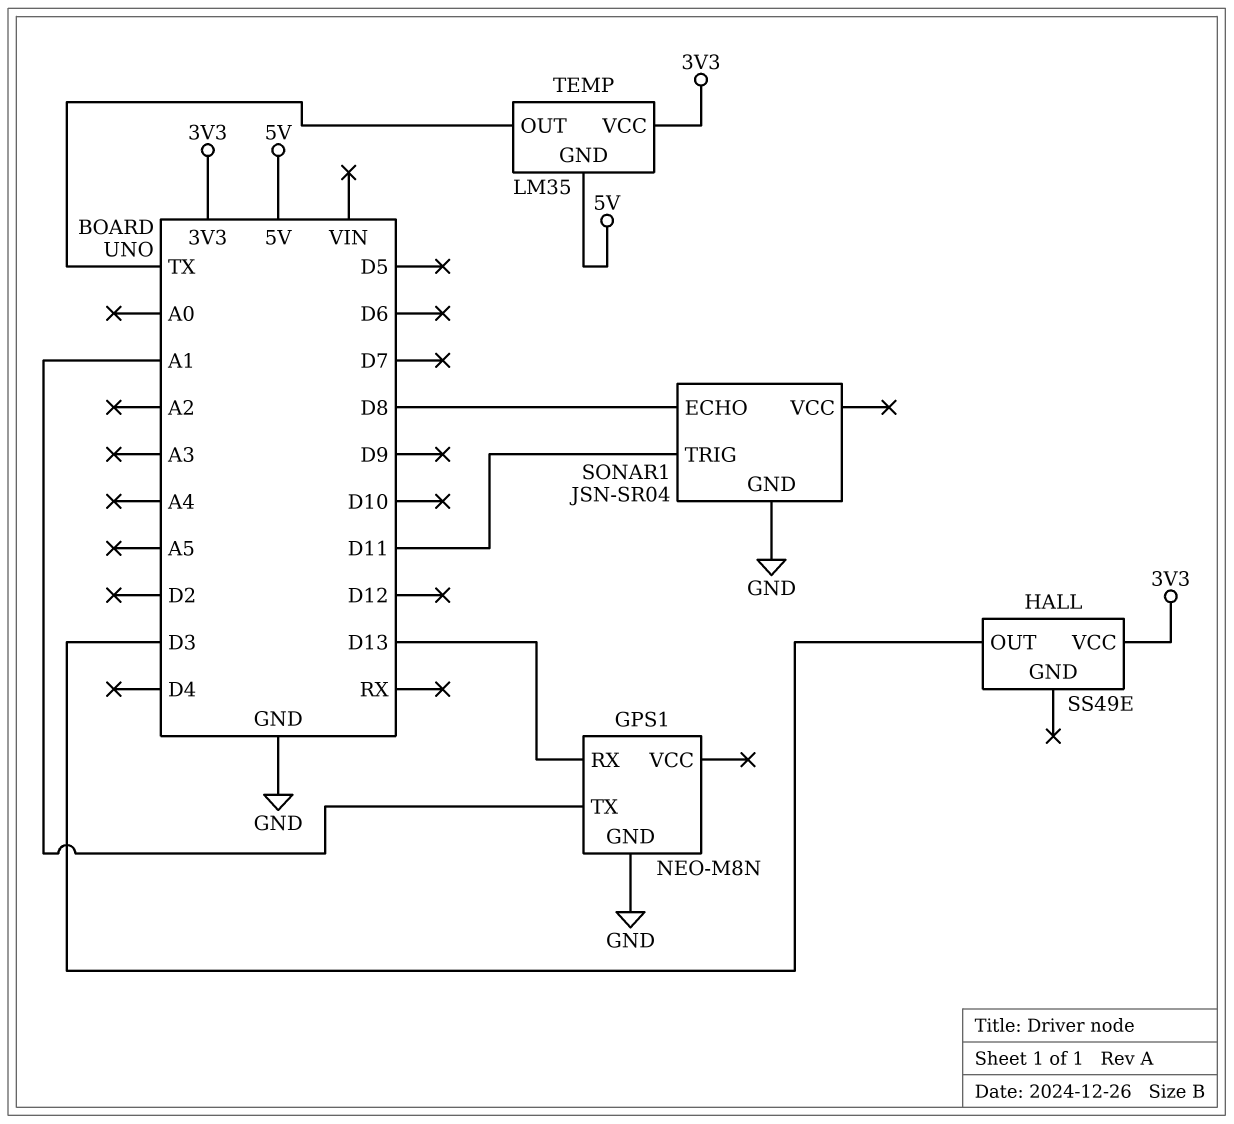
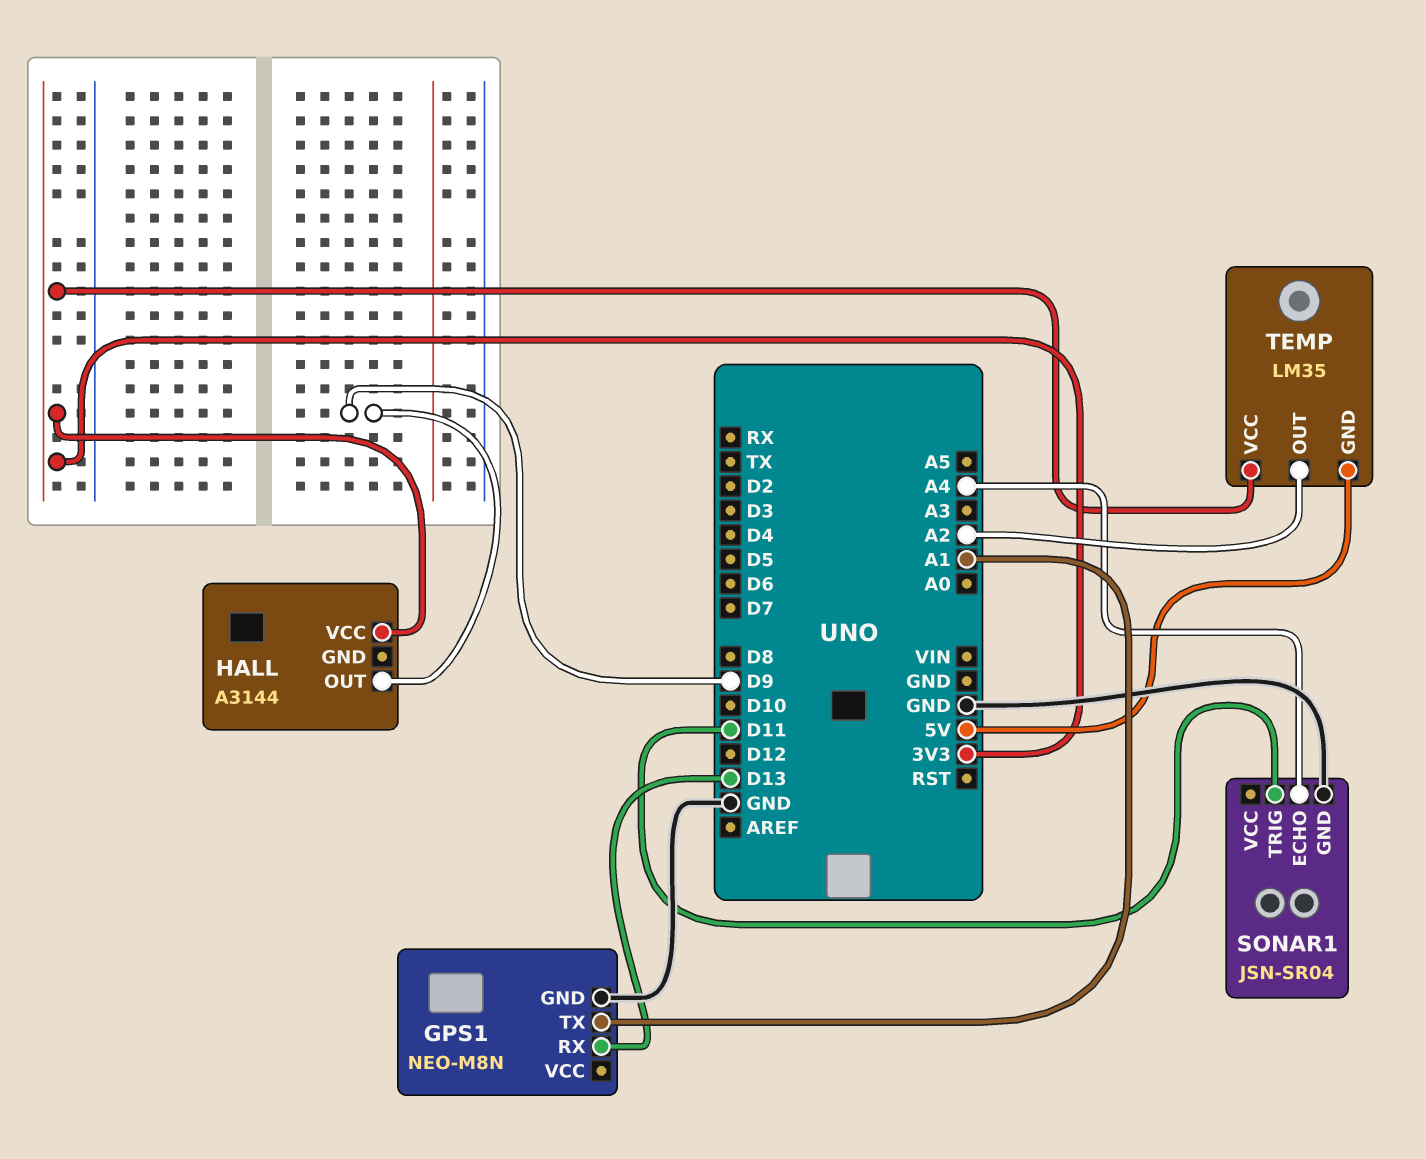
HALL: SS49E -> A3144
HALL pin OUT: D3 -> D9
SONAR1 pin ECHO: D8 -> A4
TEMP pin OUT: TX -> A2

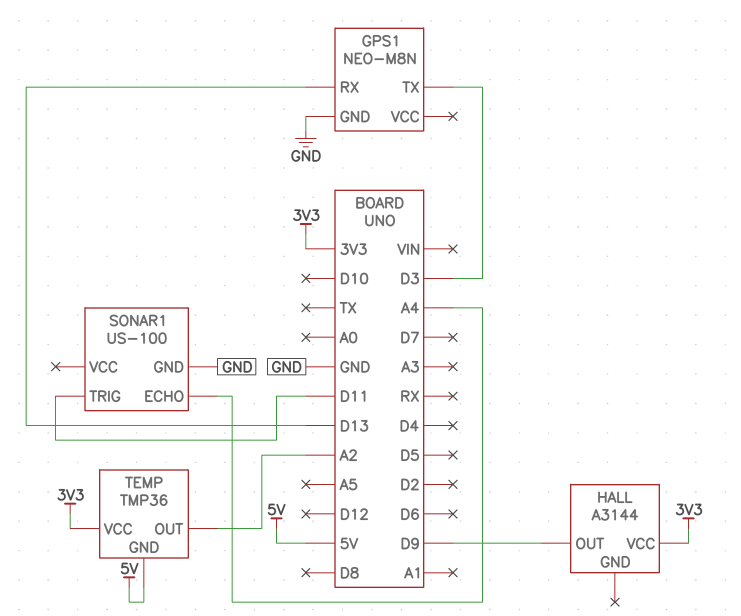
GPS1 pin TX: A1 -> D3
SONAR1: JSN-SR04 -> US-100
TEMP: LM35 -> TMP36

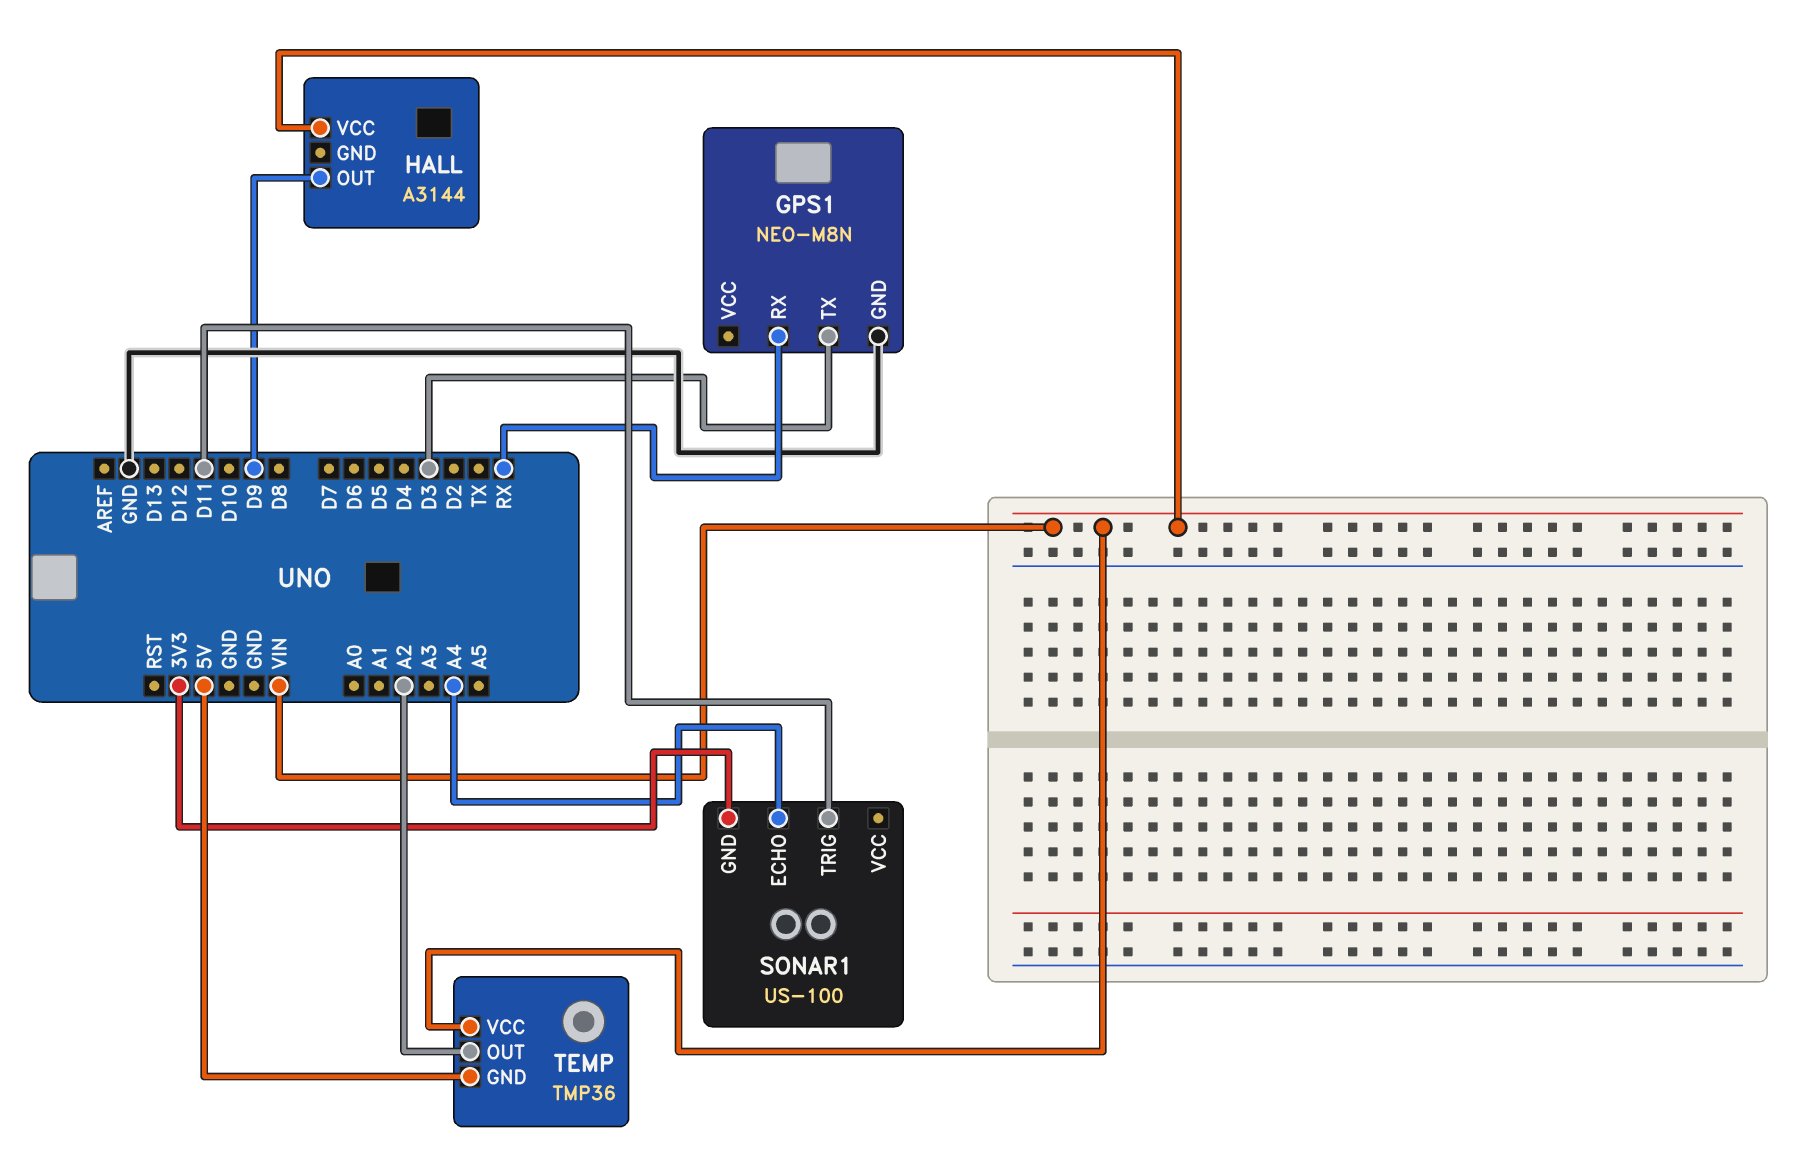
GPS1 pin RX: D13 -> RX
HALL pin VCC: 3V3 -> VIN
SONAR1 pin GND: GND -> 3V3
TEMP pin VCC: 3V3 -> VIN

